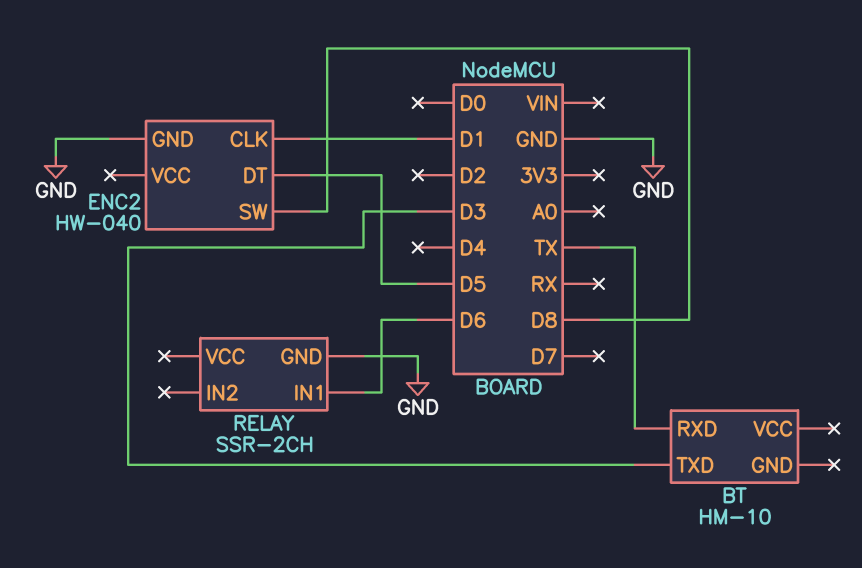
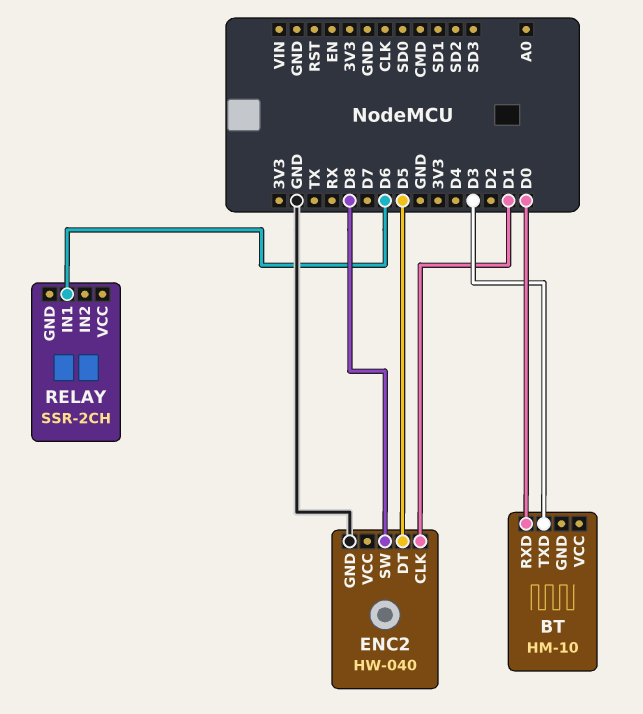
BT pin RXD: TX -> D0
RELAY pin GND: GND -> none

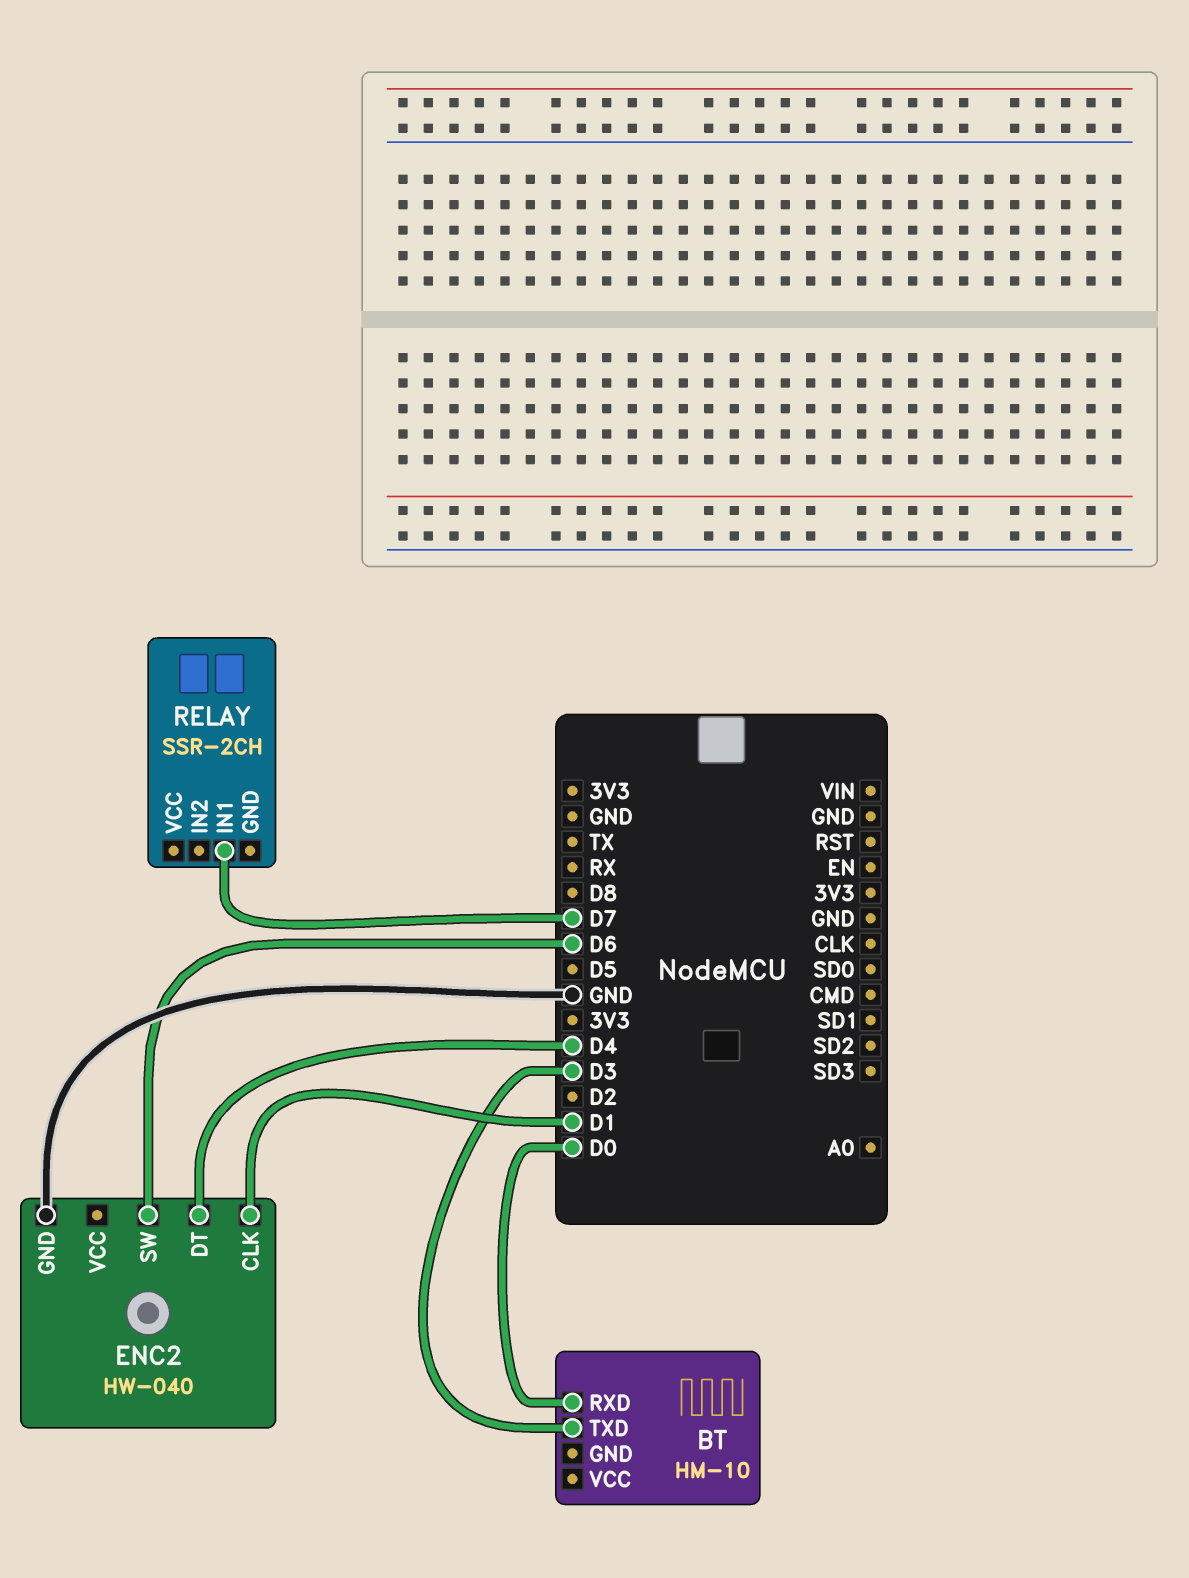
ENC2 pin DT: D5 -> D4
ENC2 pin SW: D8 -> D6
RELAY pin IN1: D6 -> D7

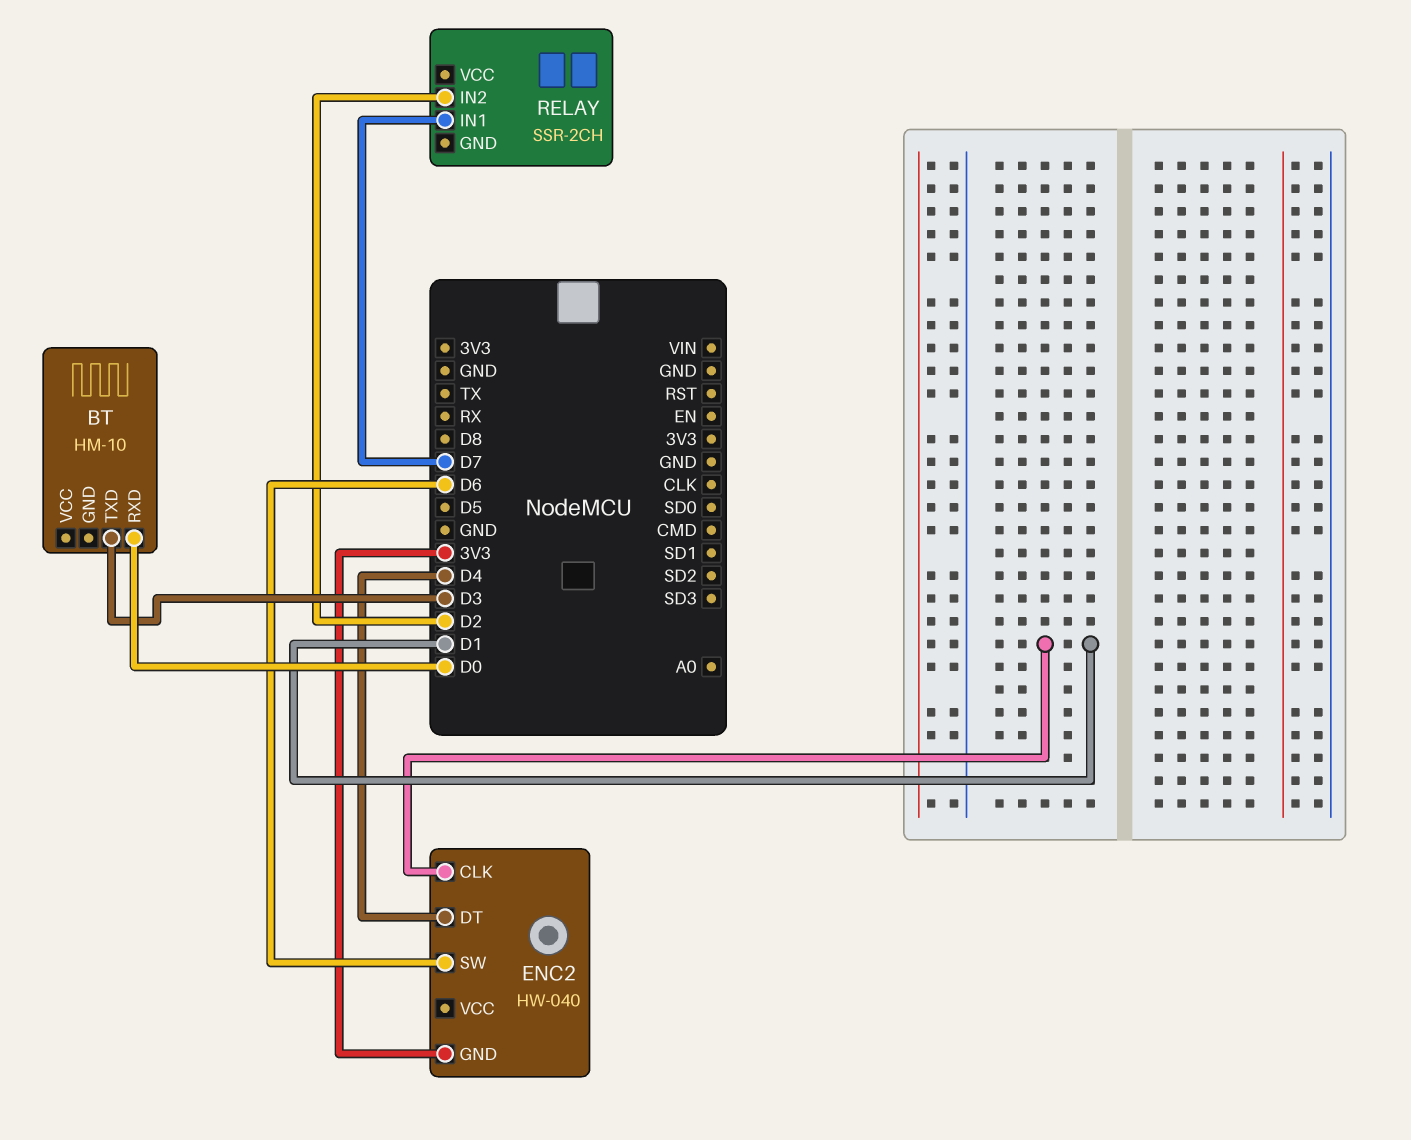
ENC2 pin GND: GND -> 3V3
RELAY pin IN2: none -> D2

